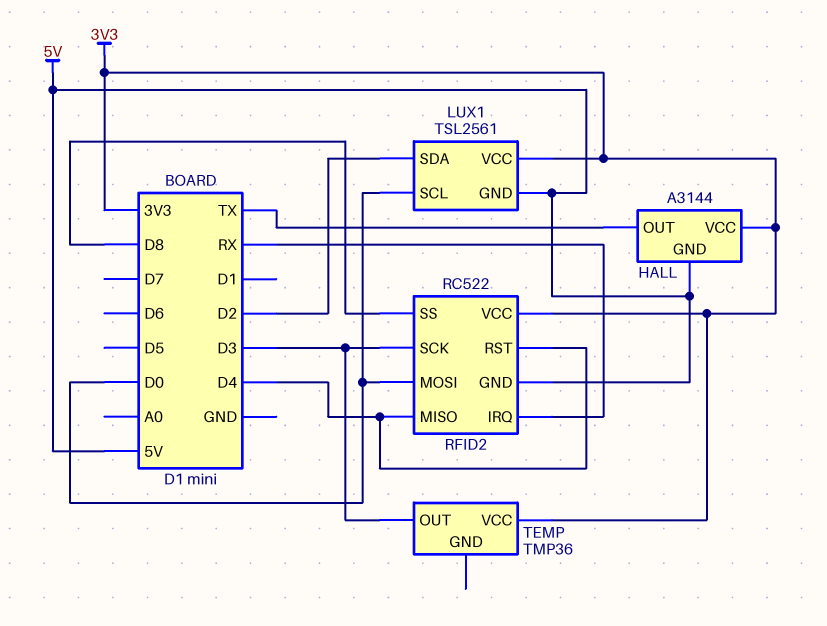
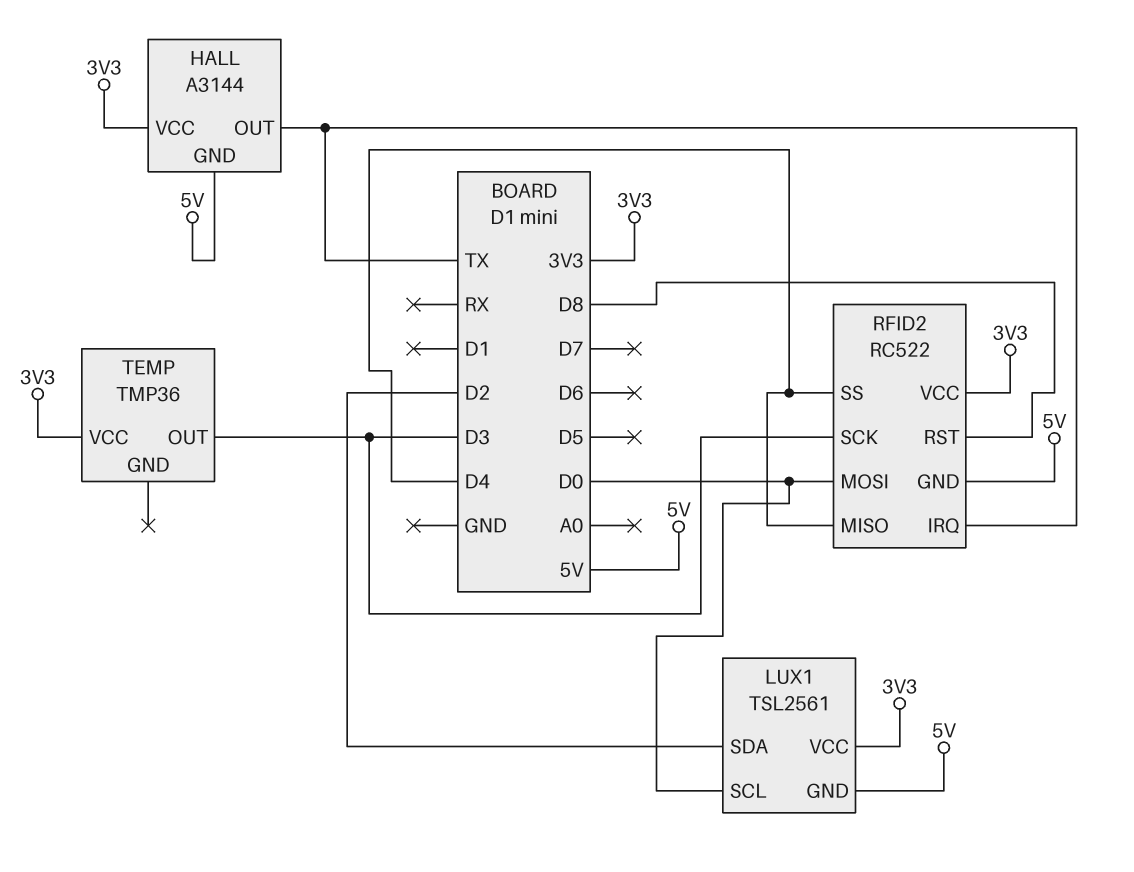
RFID2 pin IRQ: RX -> TX
RFID2 pin RST: D4 -> D8
RFID2 pin SS: D8 -> D4

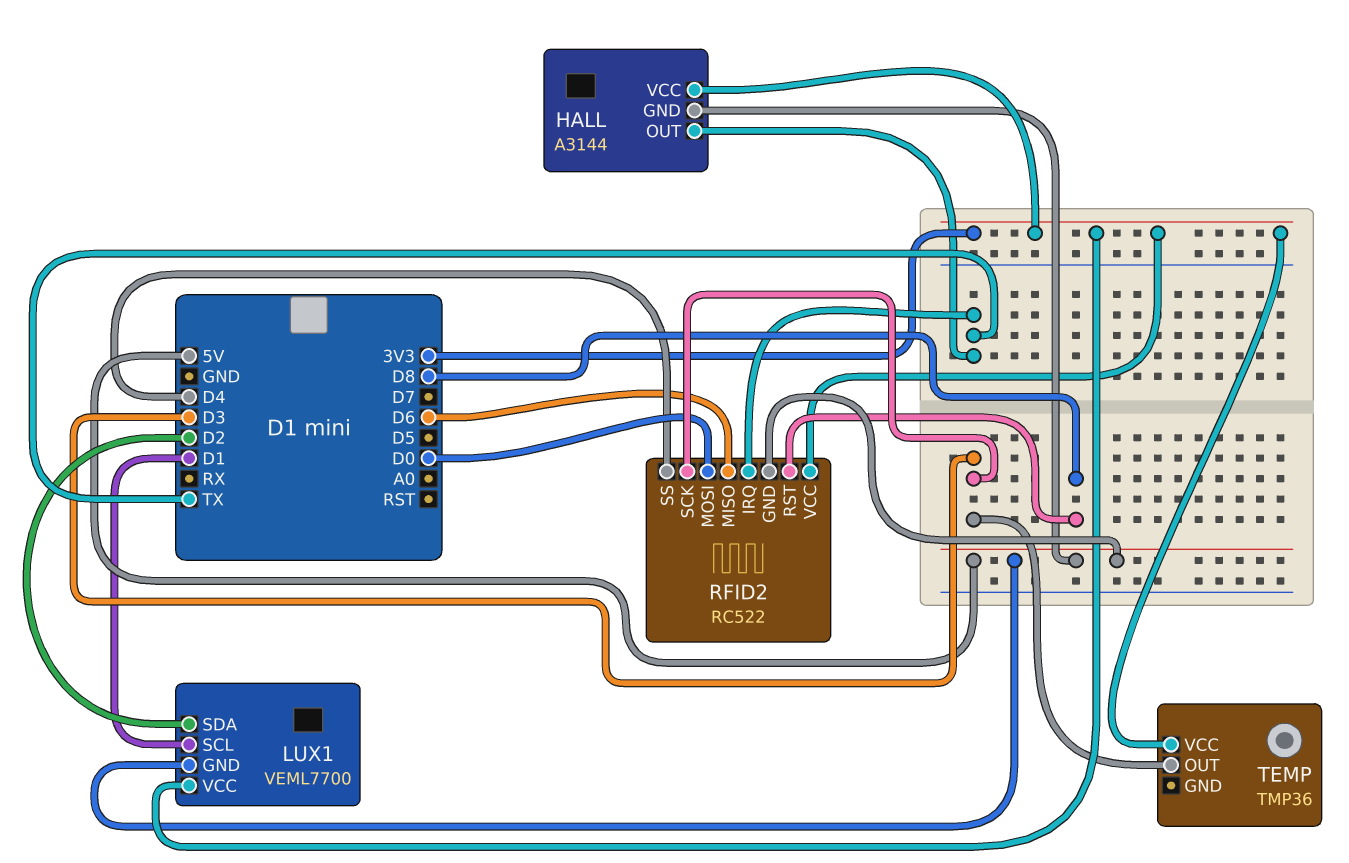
LUX1: TSL2561 -> VEML7700
LUX1 pin SCL: D0 -> D1
RFID2 pin MISO: D4 -> D6

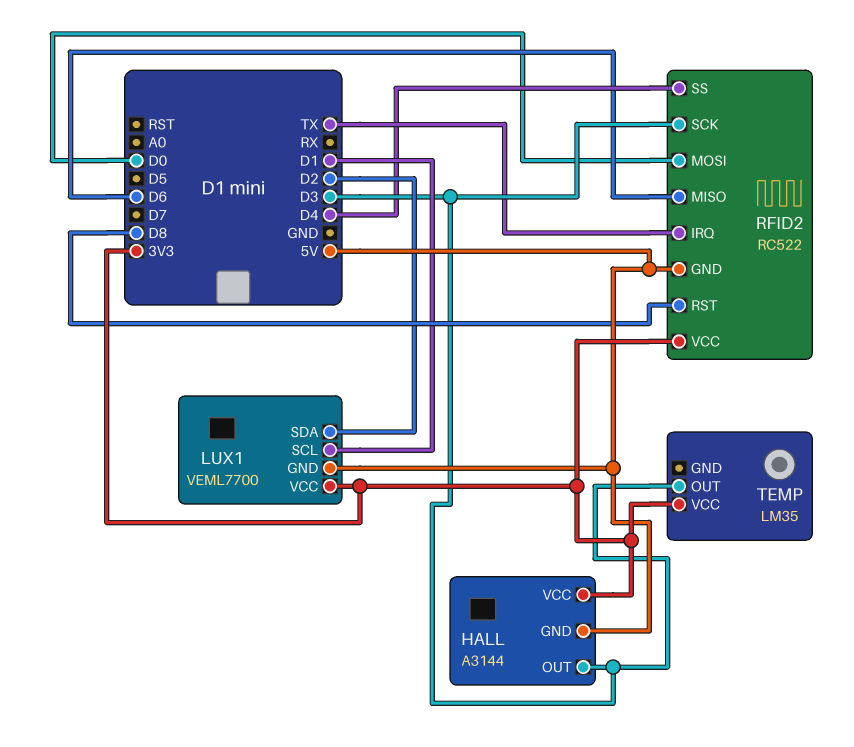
HALL pin OUT: TX -> D3
TEMP: TMP36 -> LM35

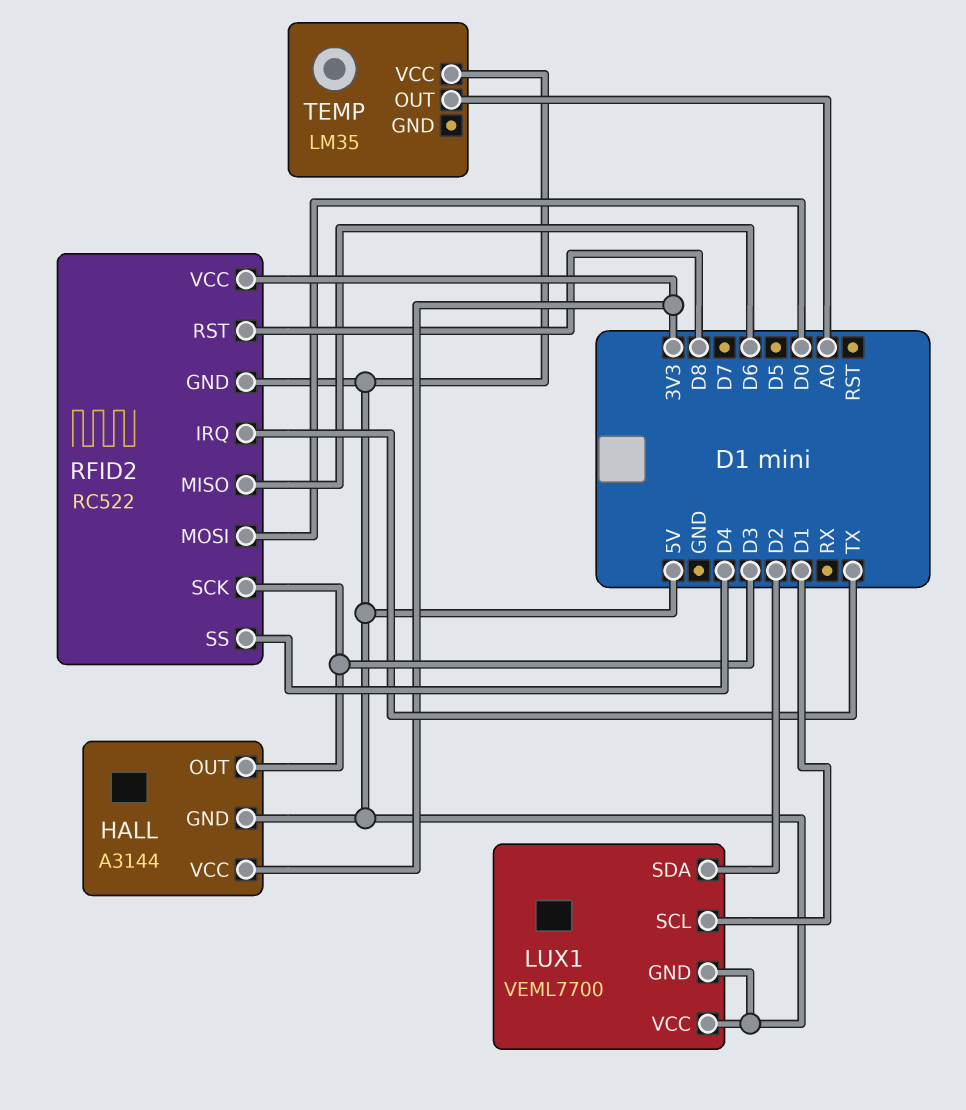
LUX1 pin VCC: 3V3 -> 5V
TEMP pin OUT: D3 -> A0
TEMP pin VCC: 3V3 -> 5V

